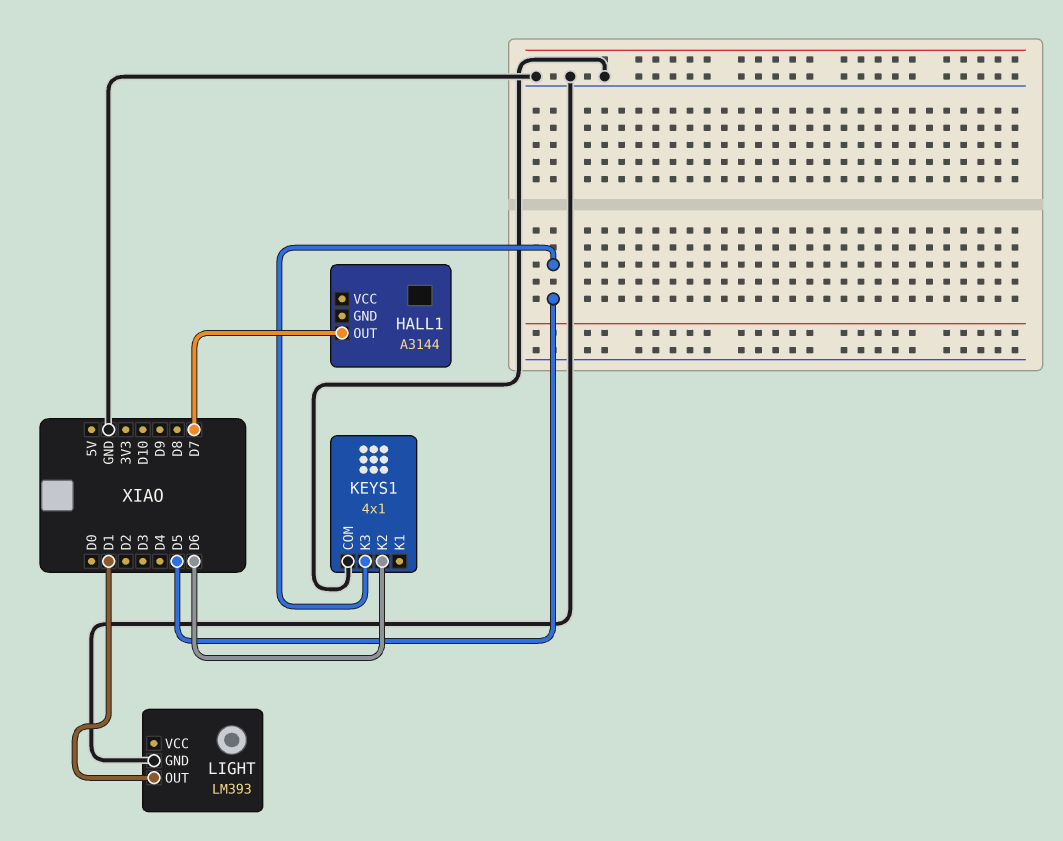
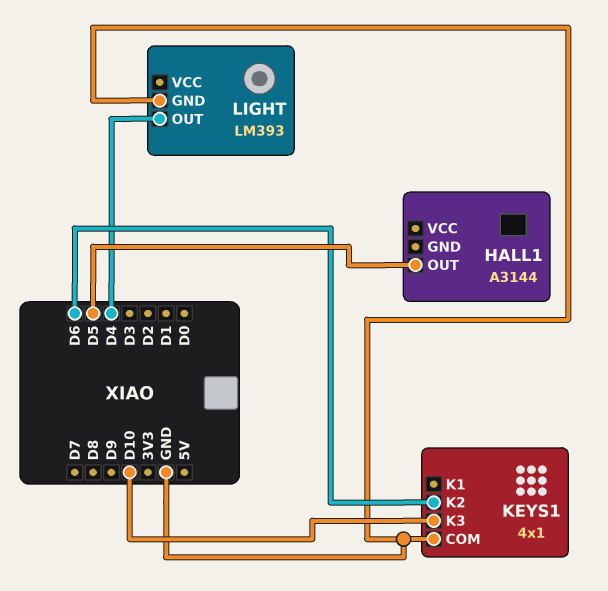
HALL1 pin OUT: D7 -> D5
KEYS1 pin K3: D5 -> D10
LIGHT pin OUT: D1 -> D4

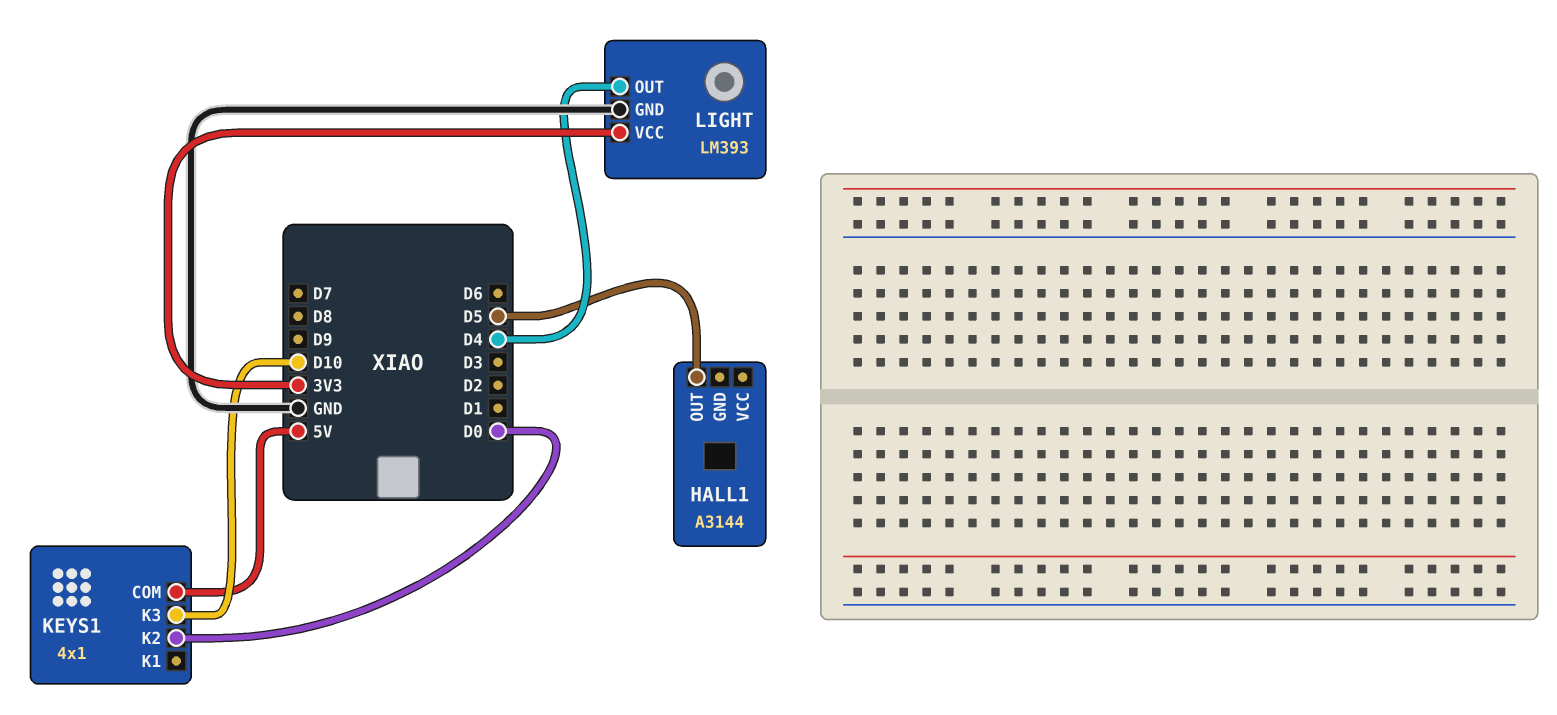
KEYS1 pin COM: GND -> 5V
KEYS1 pin K2: D6 -> D0
LIGHT pin VCC: none -> 3V3

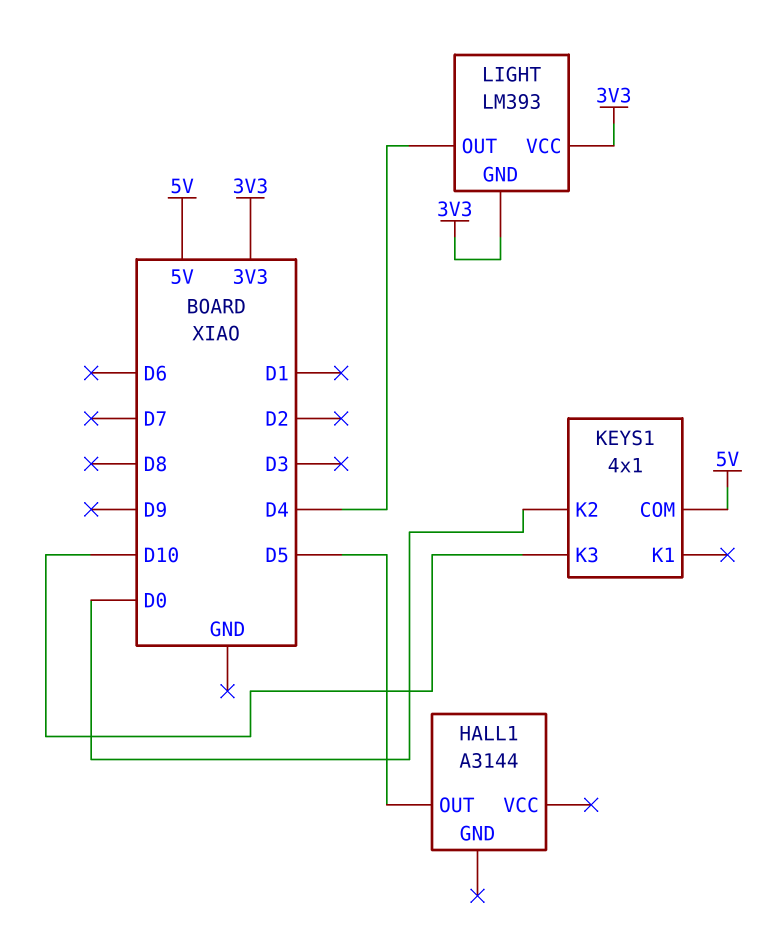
LIGHT pin GND: GND -> 3V3

